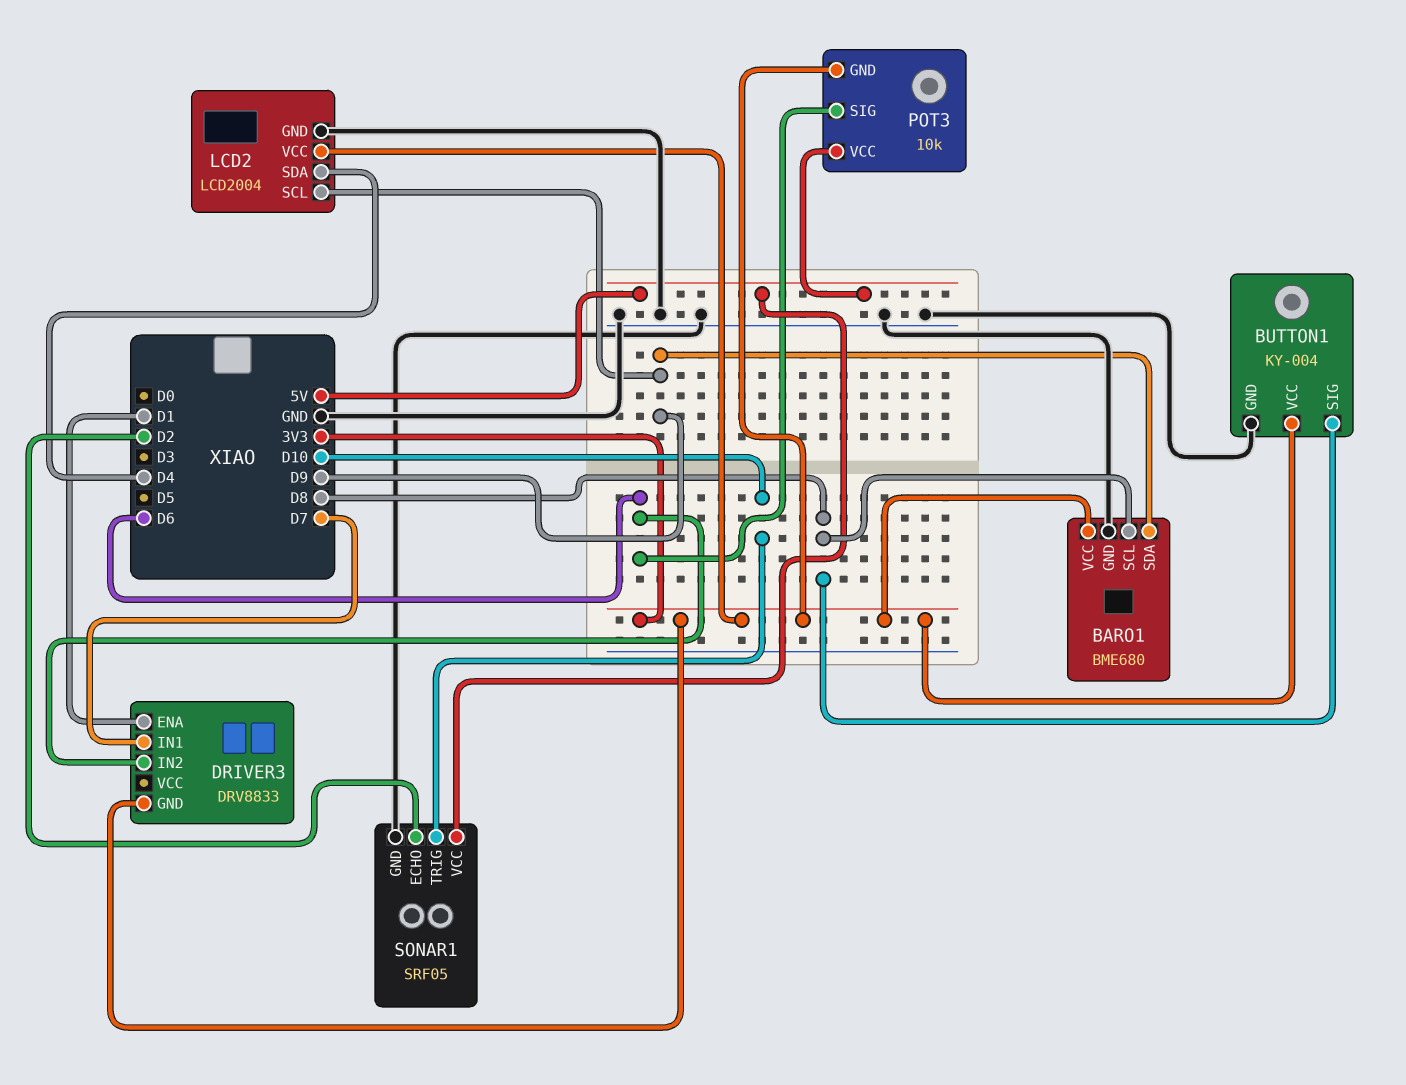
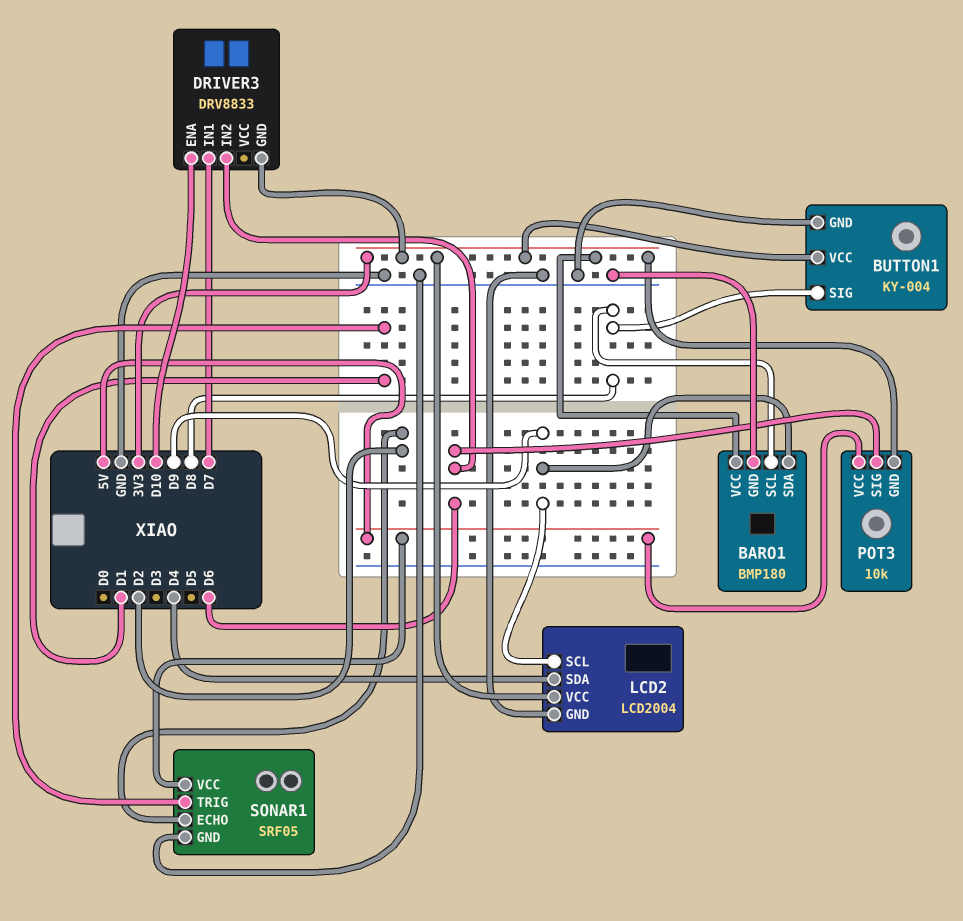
BARO1: BME680 -> BMP180
DRIVER3 pin ENA: D1 -> D10
SONAR1 pin TRIG: D10 -> D1

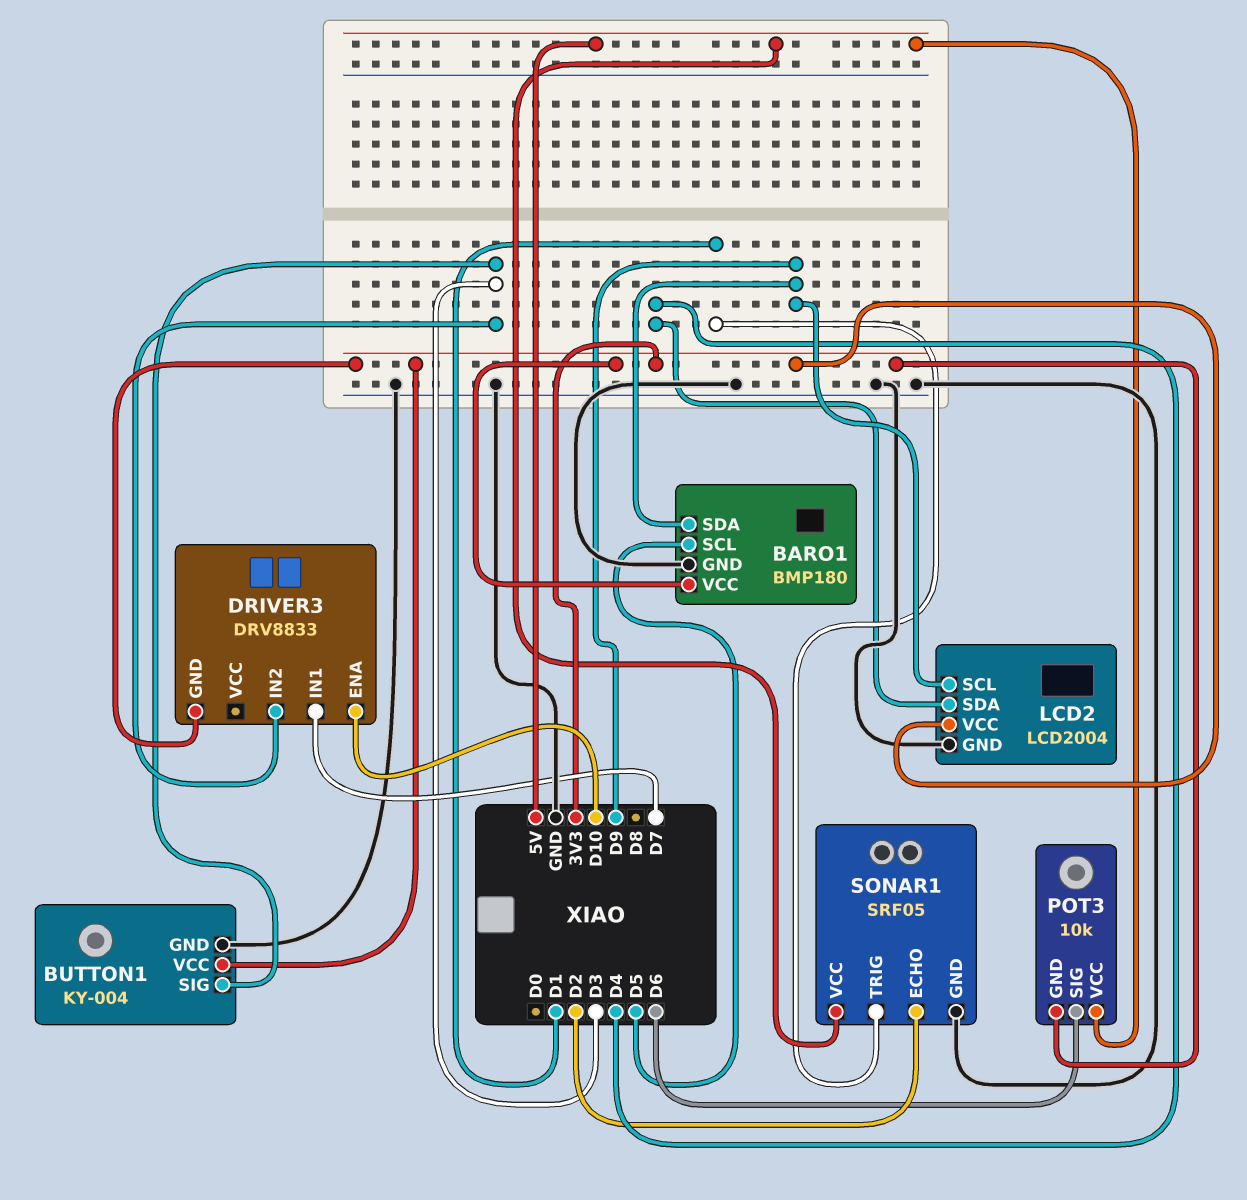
BARO1 pin SCL: D8 -> D5
BUTTON1 pin SIG: D8 -> D3
DRIVER3 pin IN2: D6 -> D3

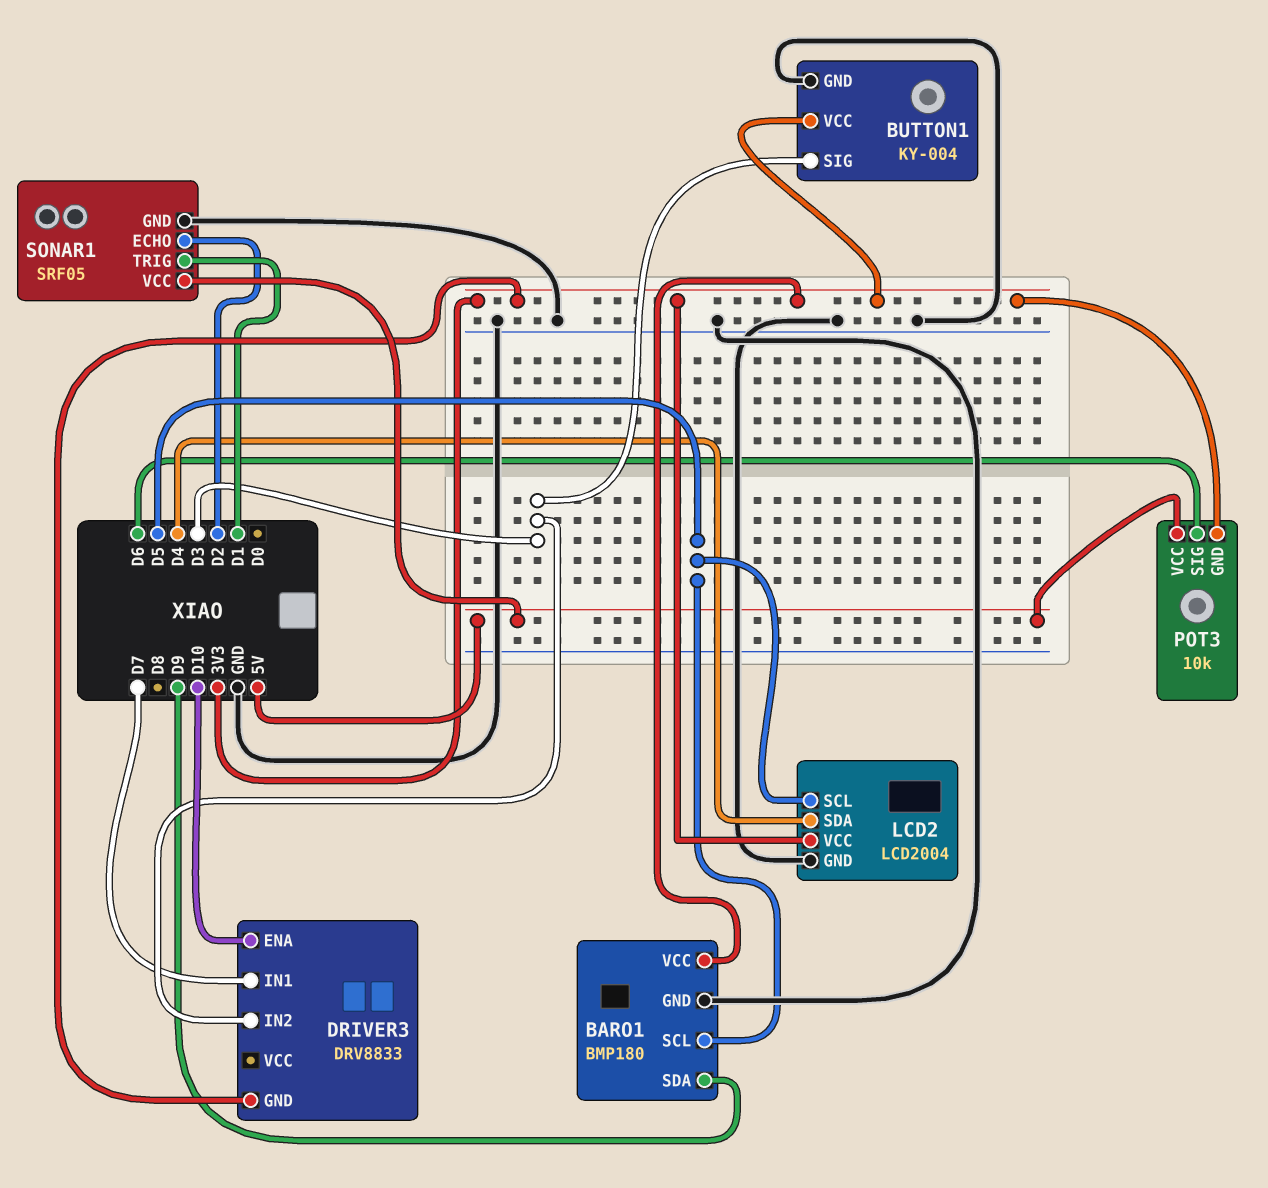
LCD2 pin SCL: D9 -> D5

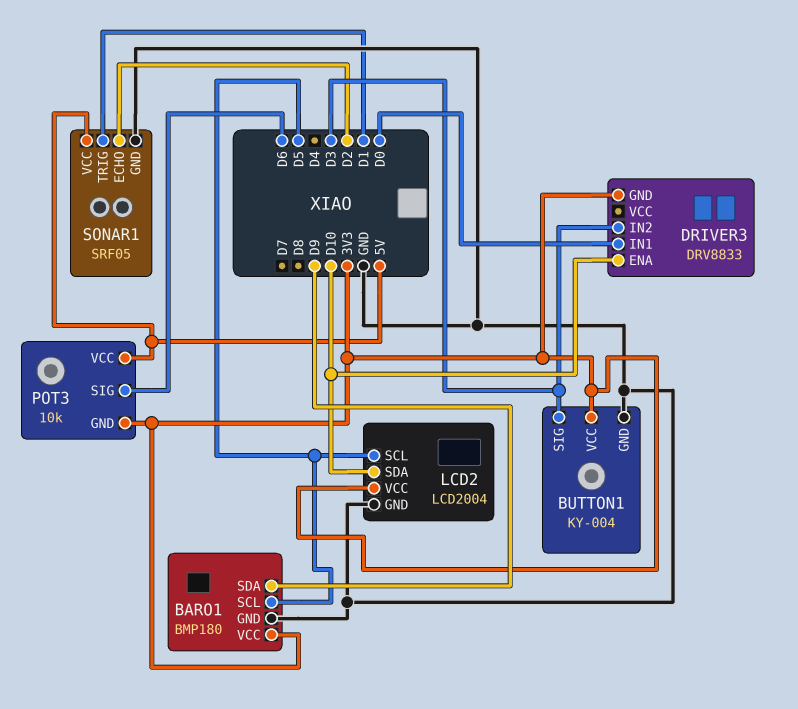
DRIVER3 pin IN1: D7 -> D0
LCD2 pin SDA: D4 -> D10

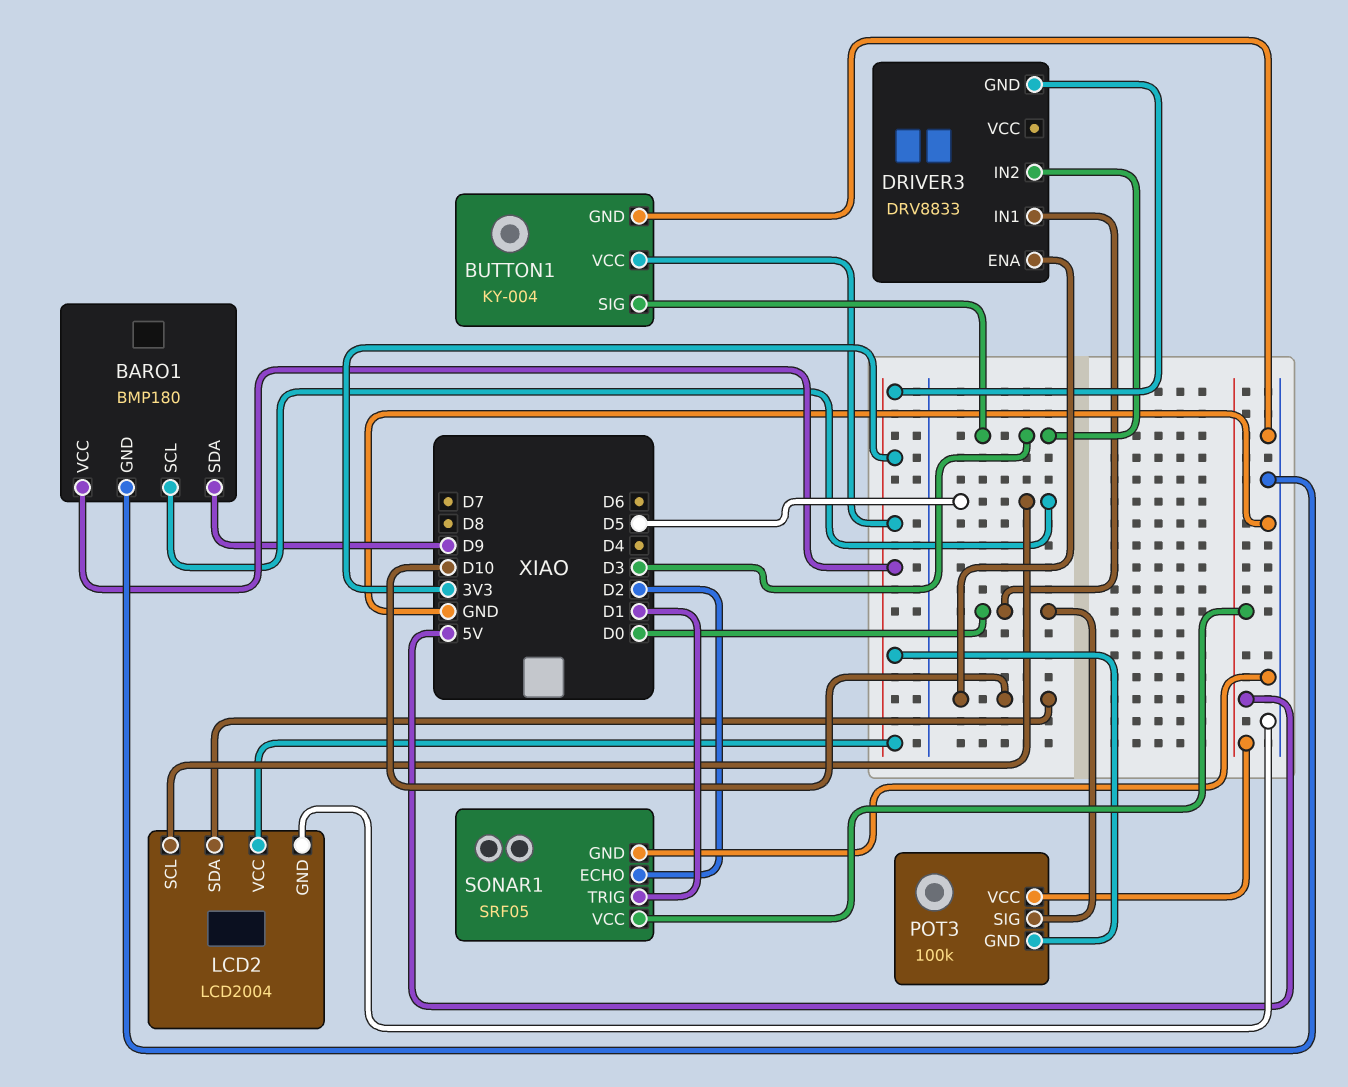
POT3: 10k -> 100k
POT3 pin SIG: D6 -> D0

